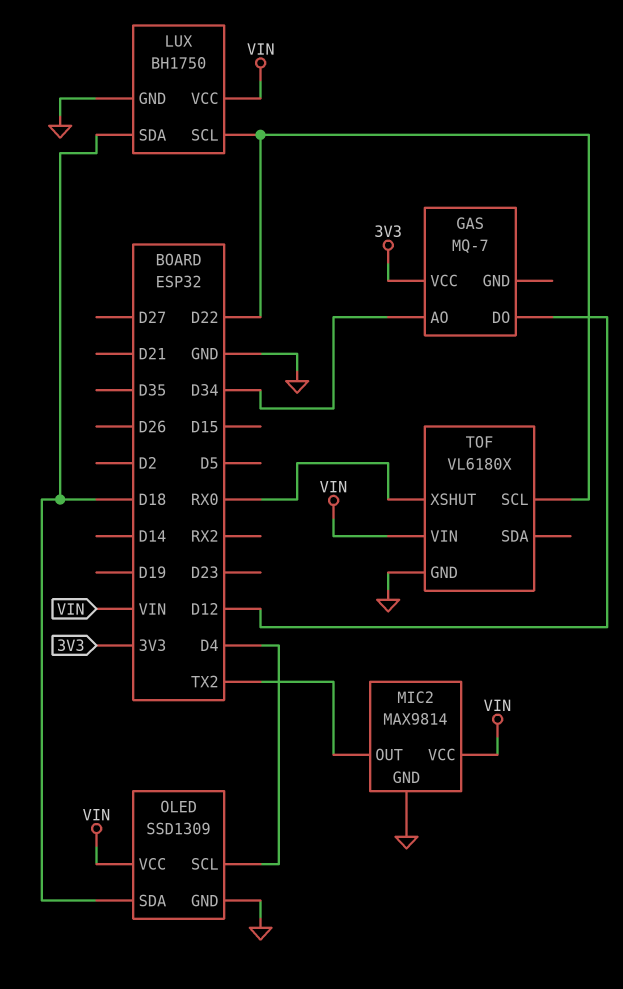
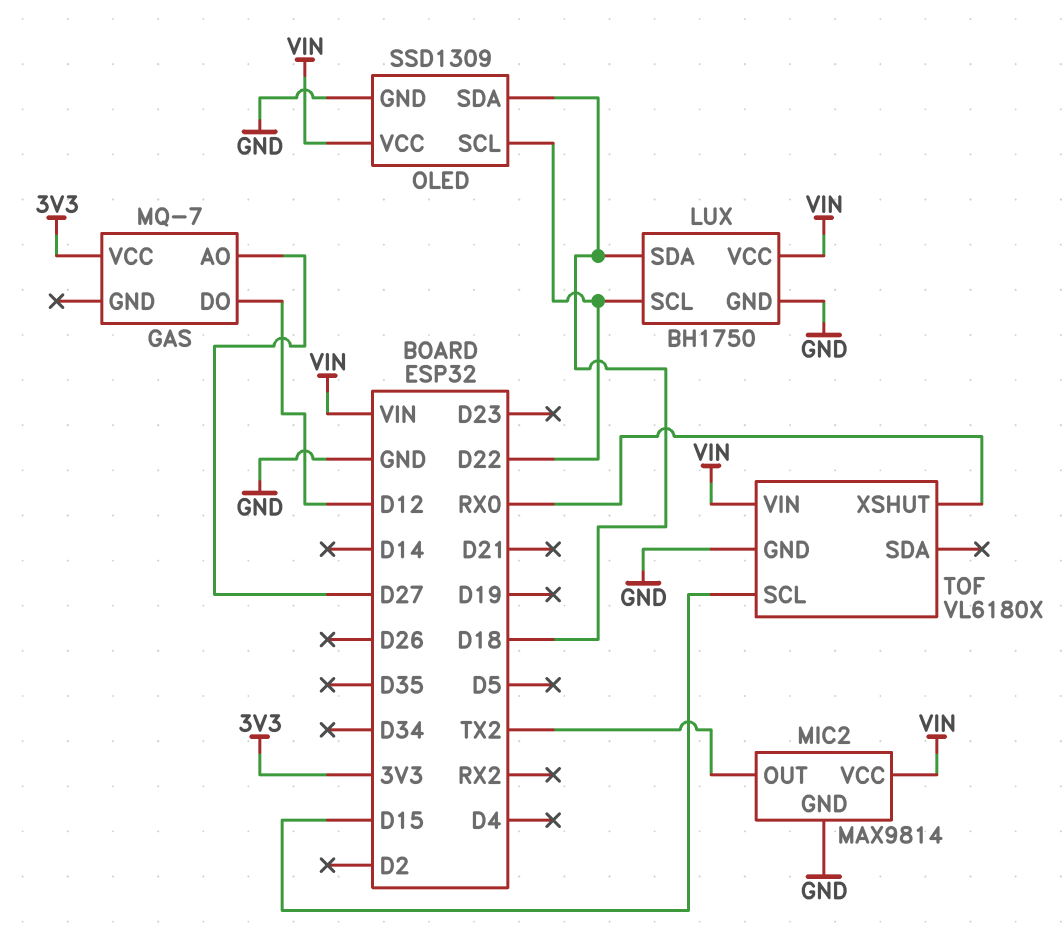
GAS pin AO: D34 -> D27
OLED pin SCL: D4 -> D22
TOF pin SCL: D22 -> D15

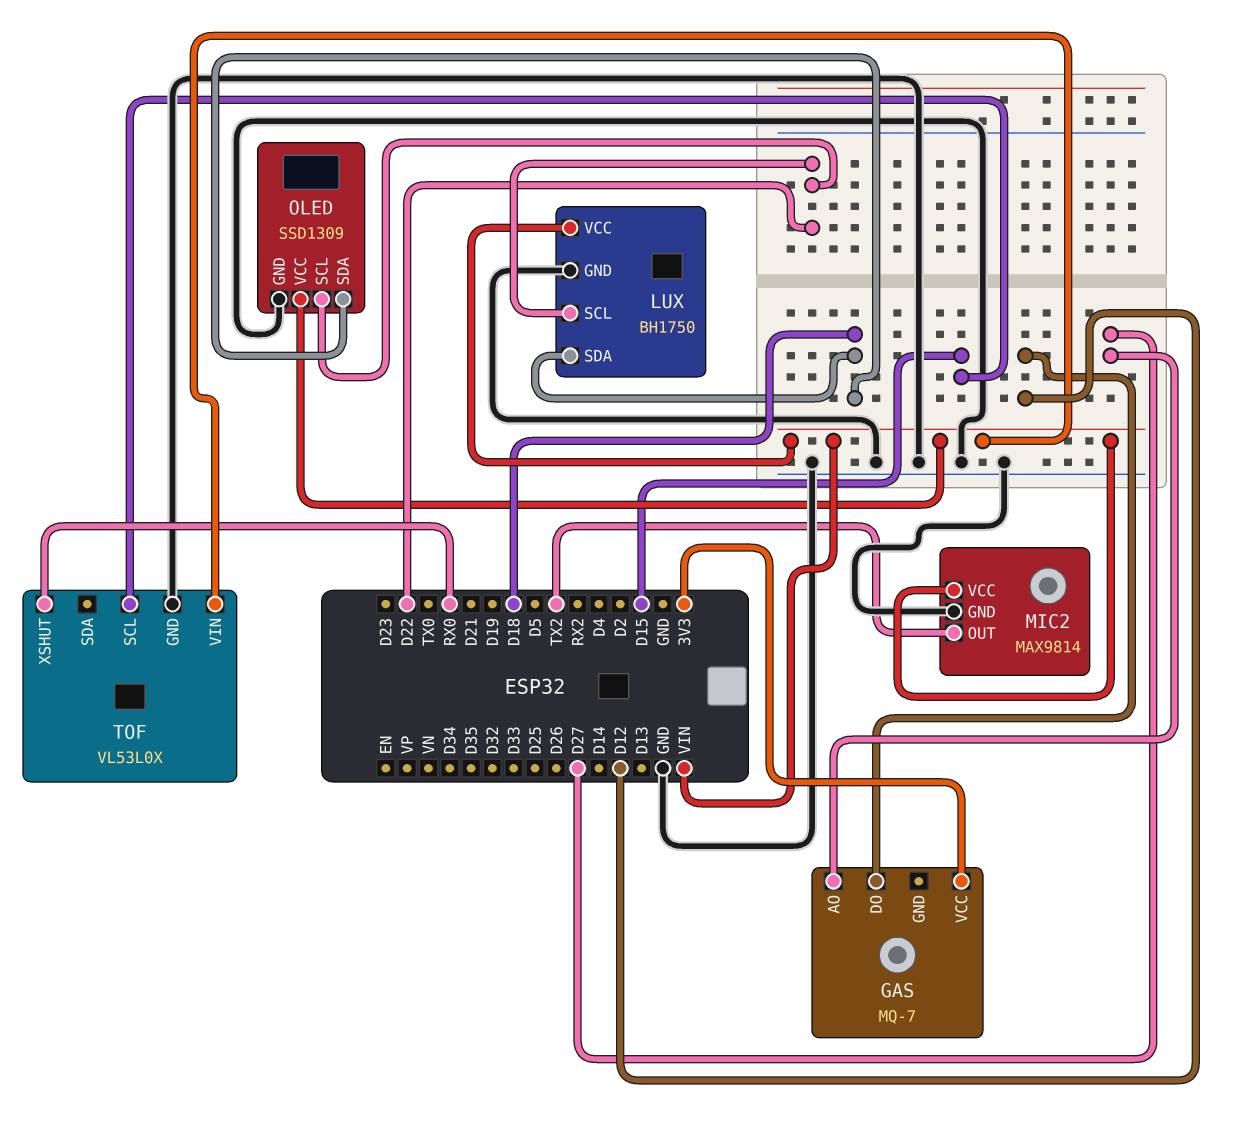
TOF: VL6180X -> VL53L0X

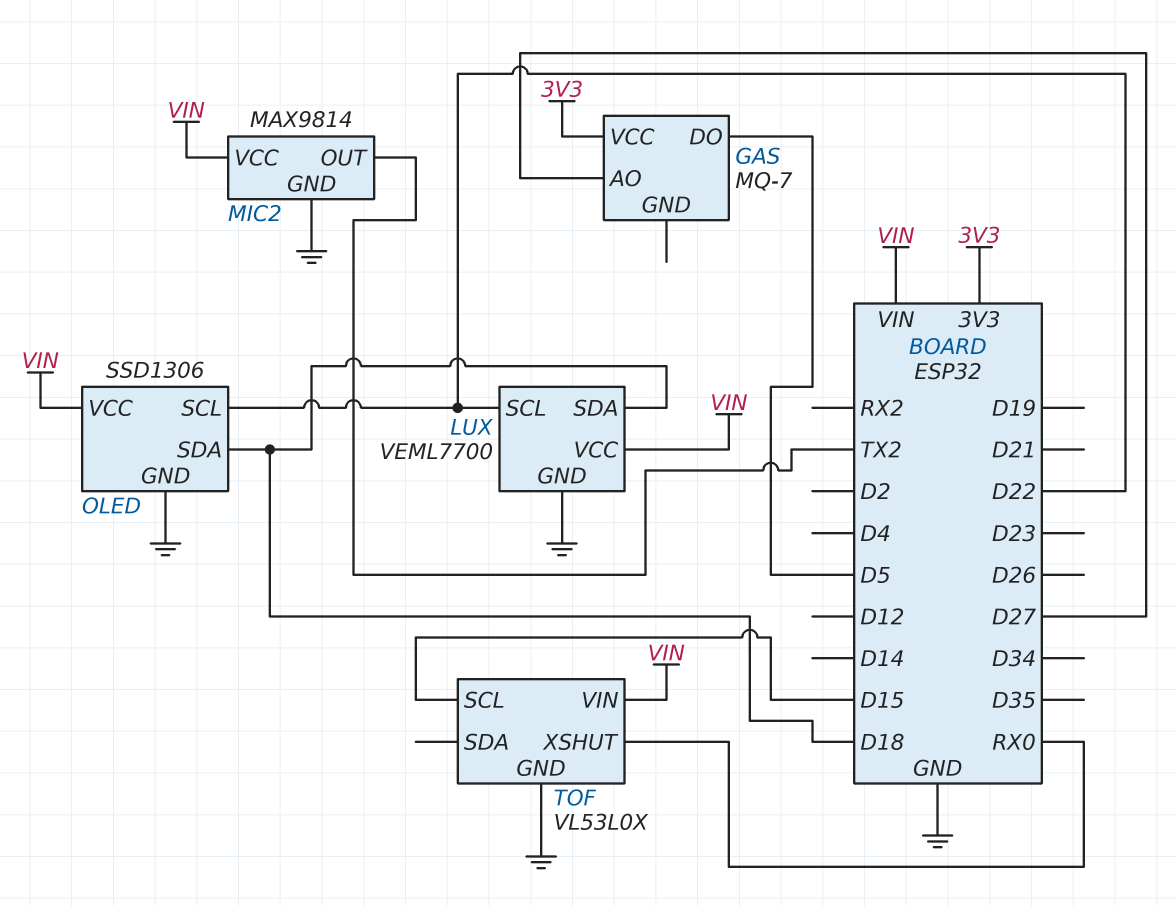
GAS pin DO: D12 -> D5
LUX: BH1750 -> VEML7700
OLED: SSD1309 -> SSD1306

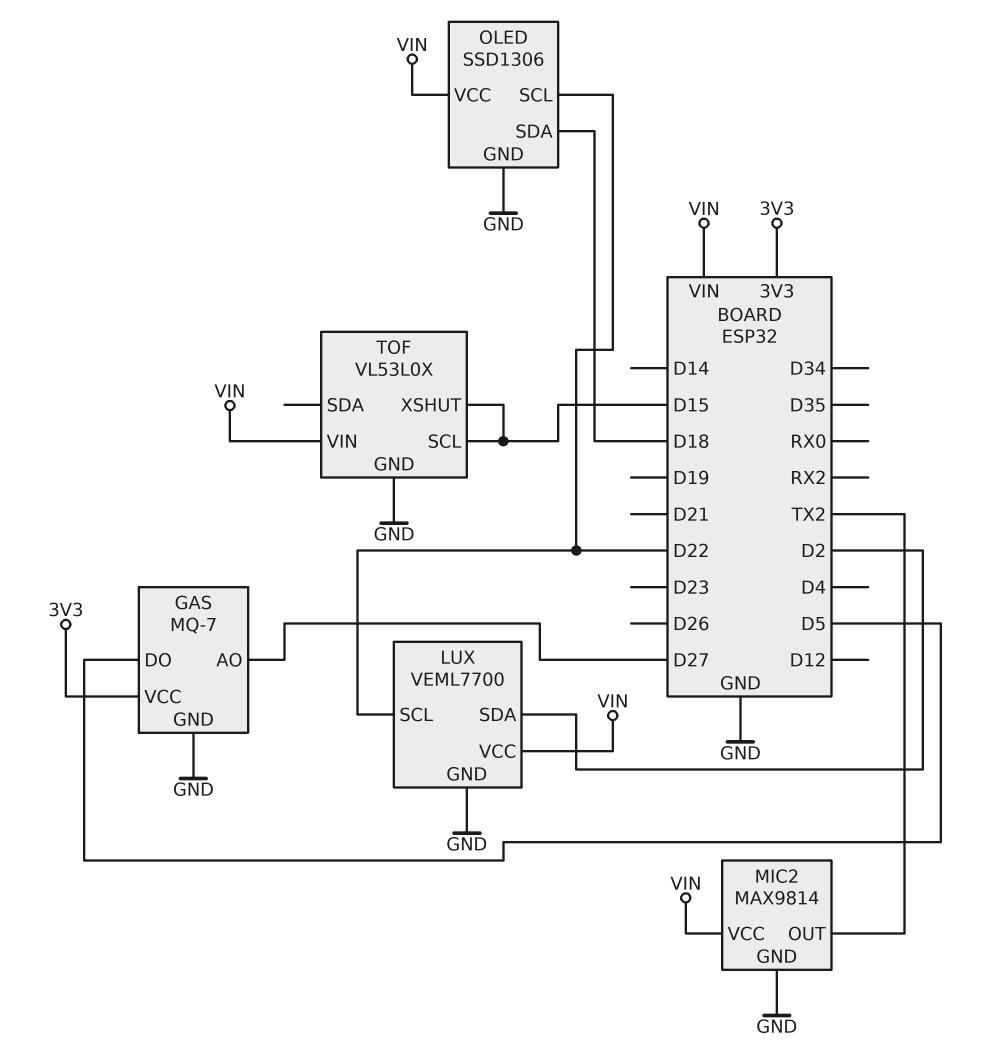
GAS pin GND: none -> GND
LUX pin SDA: D18 -> D2
TOF pin XSHUT: RX0 -> D15

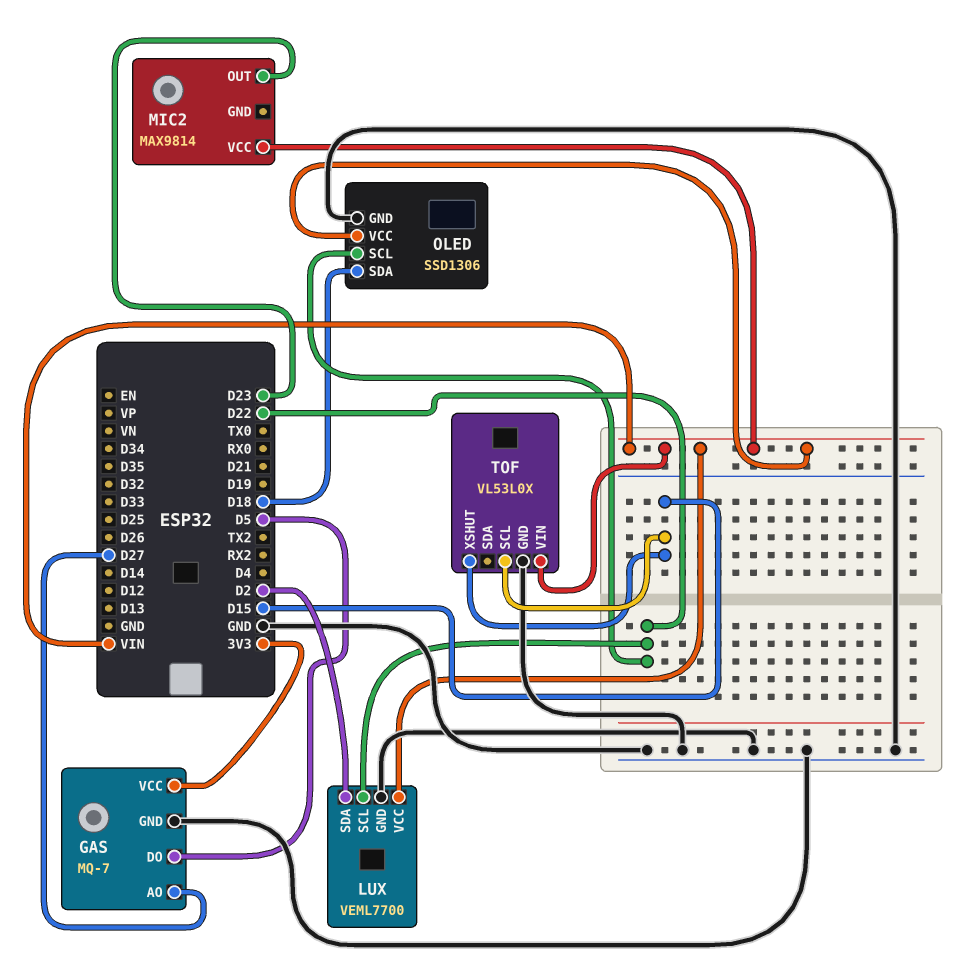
MIC2 pin GND: GND -> none
MIC2 pin OUT: TX2 -> D23

